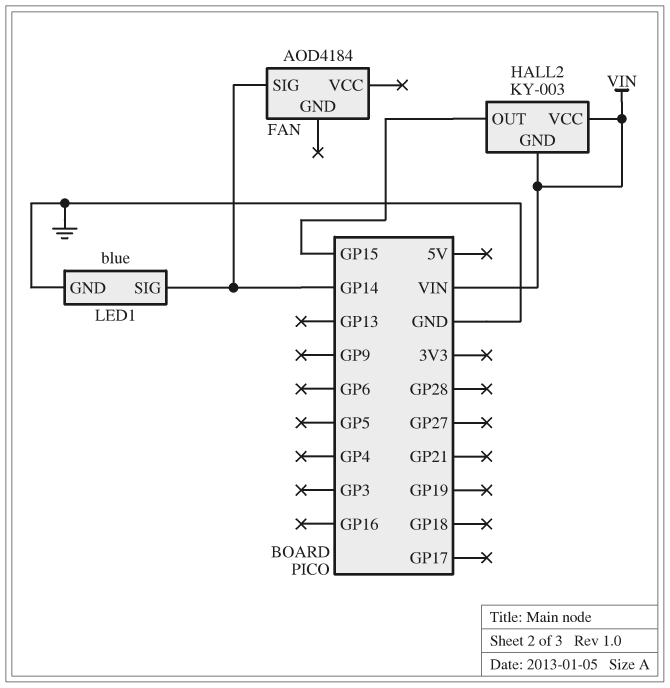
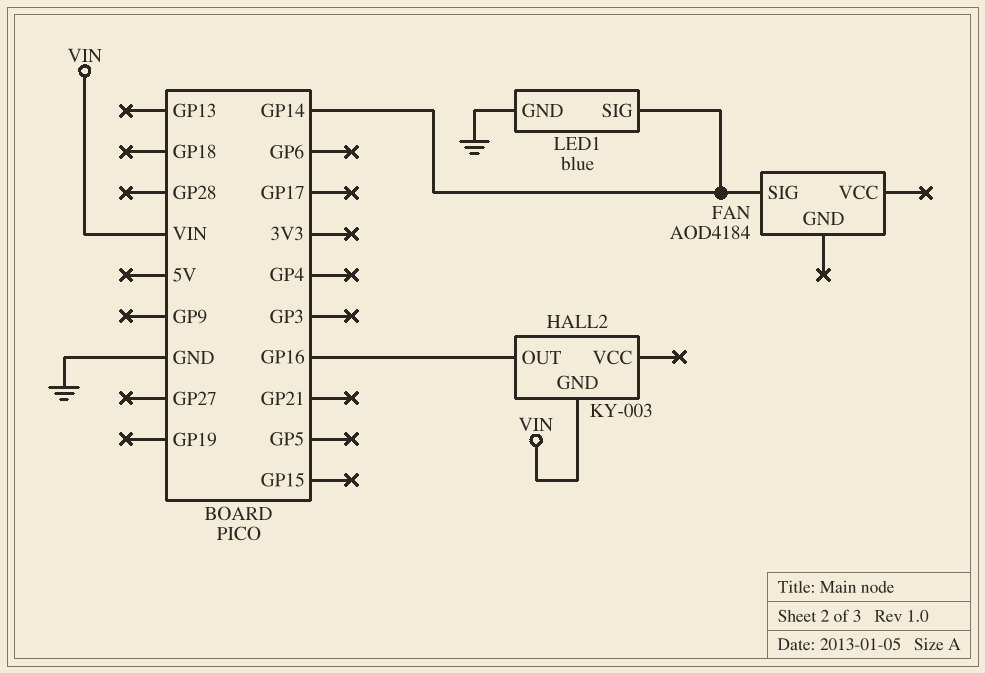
HALL2 pin OUT: GP15 -> GP16
HALL2 pin VCC: VIN -> none

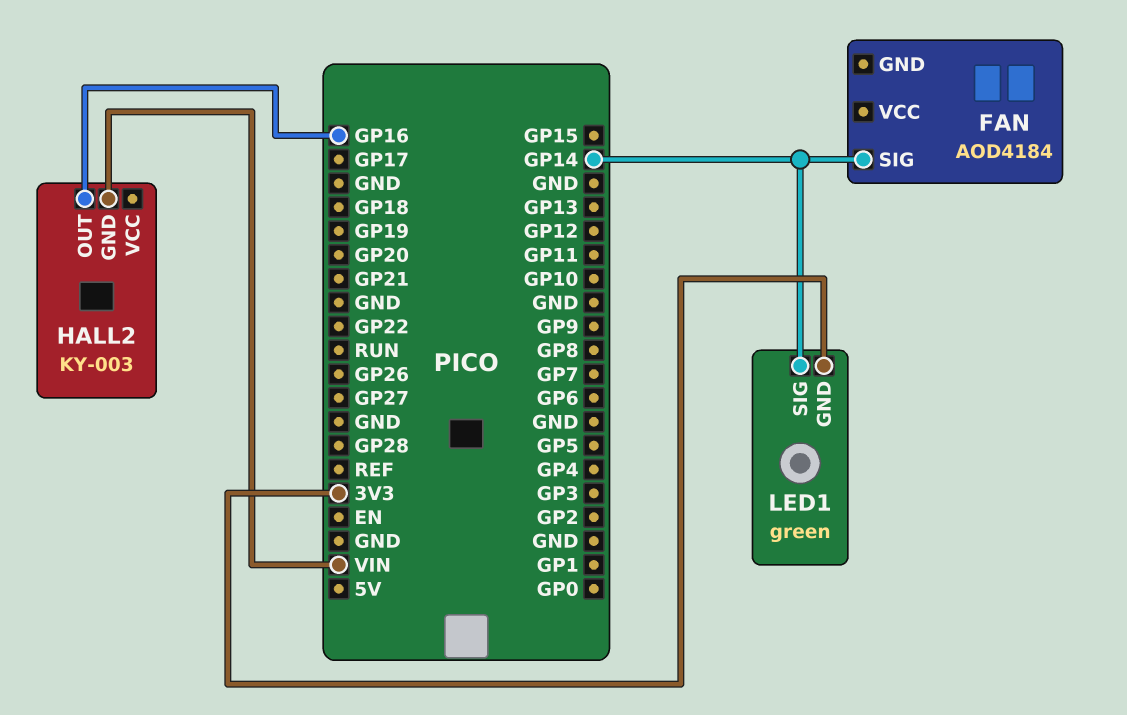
LED1: blue -> green
LED1 pin GND: GND -> 3V3

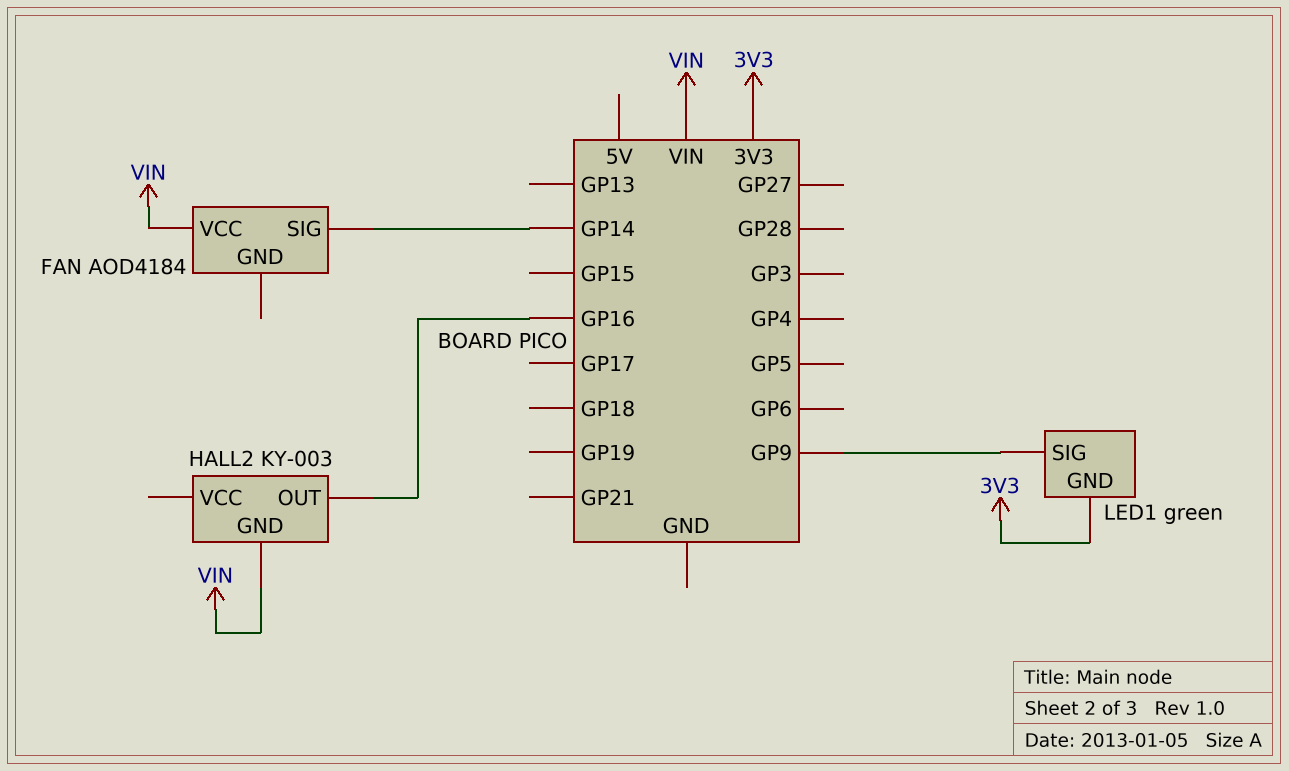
FAN pin VCC: none -> VIN
LED1 pin SIG: GP14 -> GP9

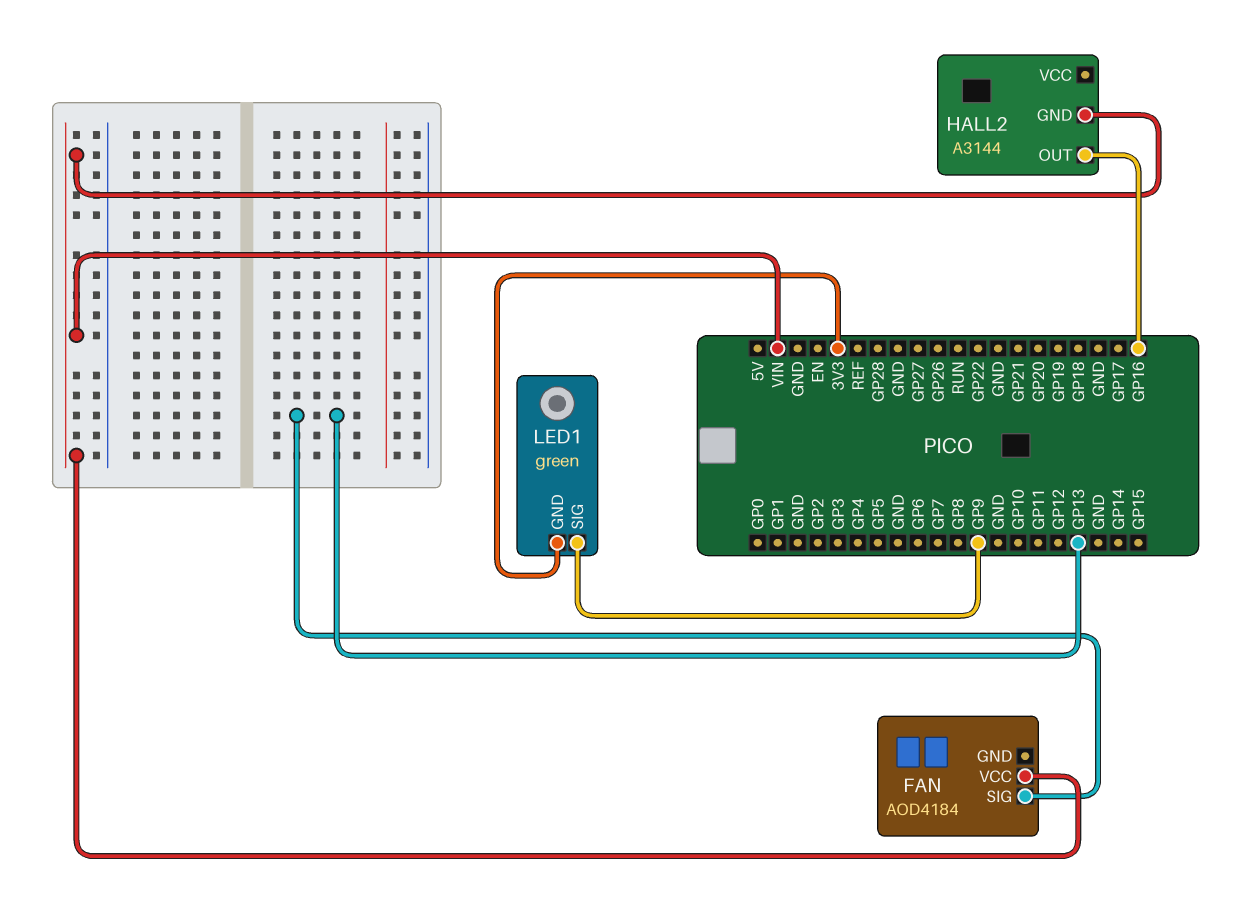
FAN pin SIG: GP14 -> GP13
HALL2: KY-003 -> A3144

